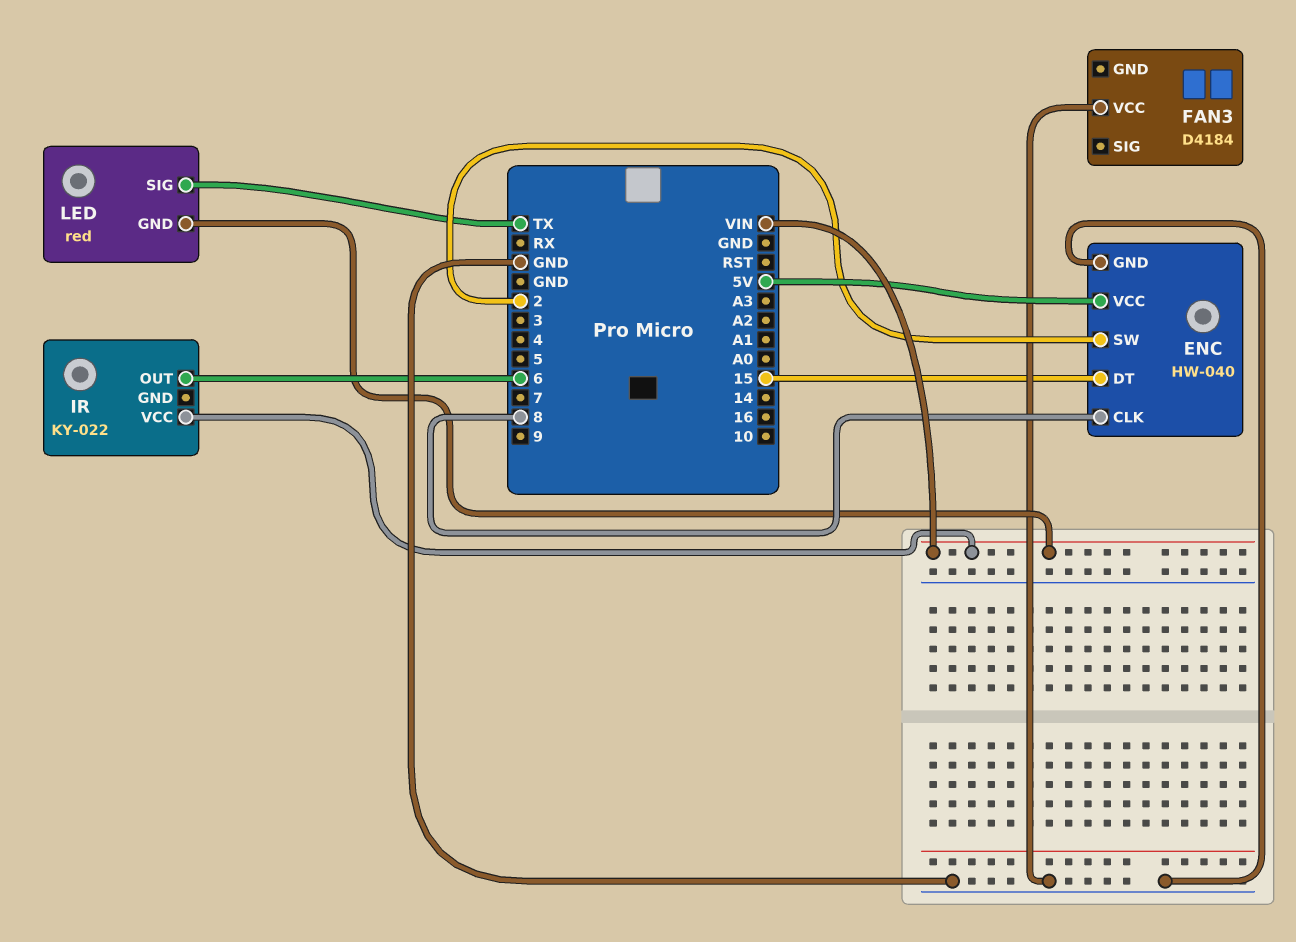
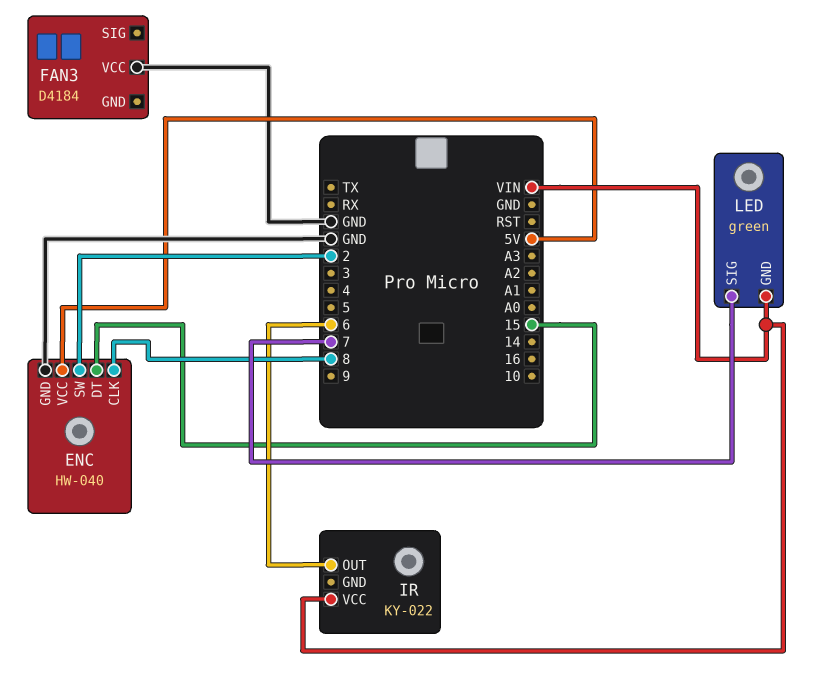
LED: red -> green
LED pin SIG: TX -> 7

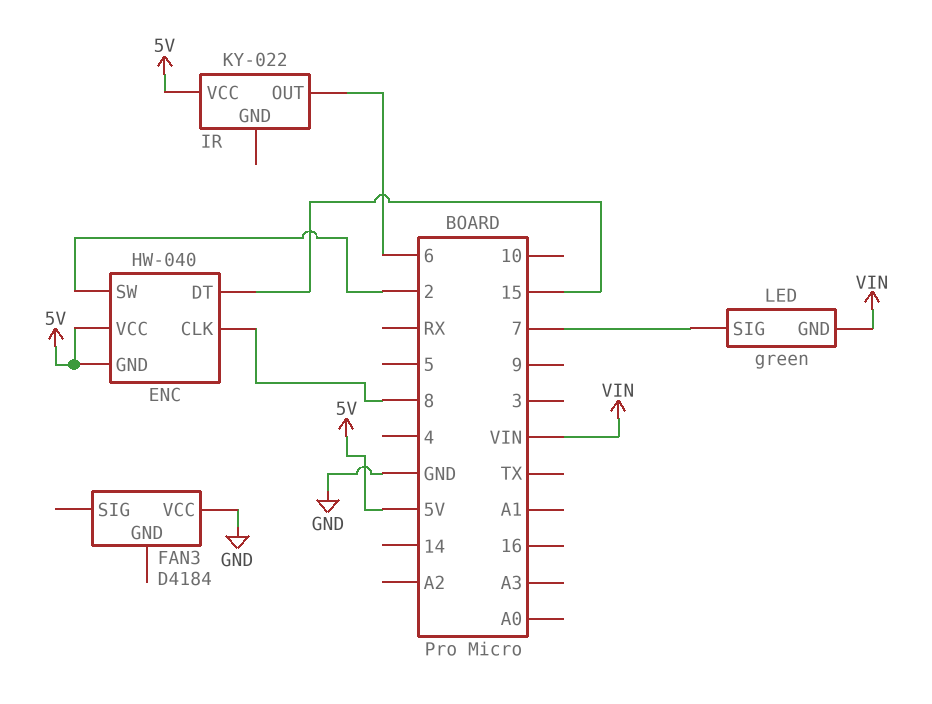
ENC pin GND: GND -> 5V
IR pin VCC: VIN -> 5V

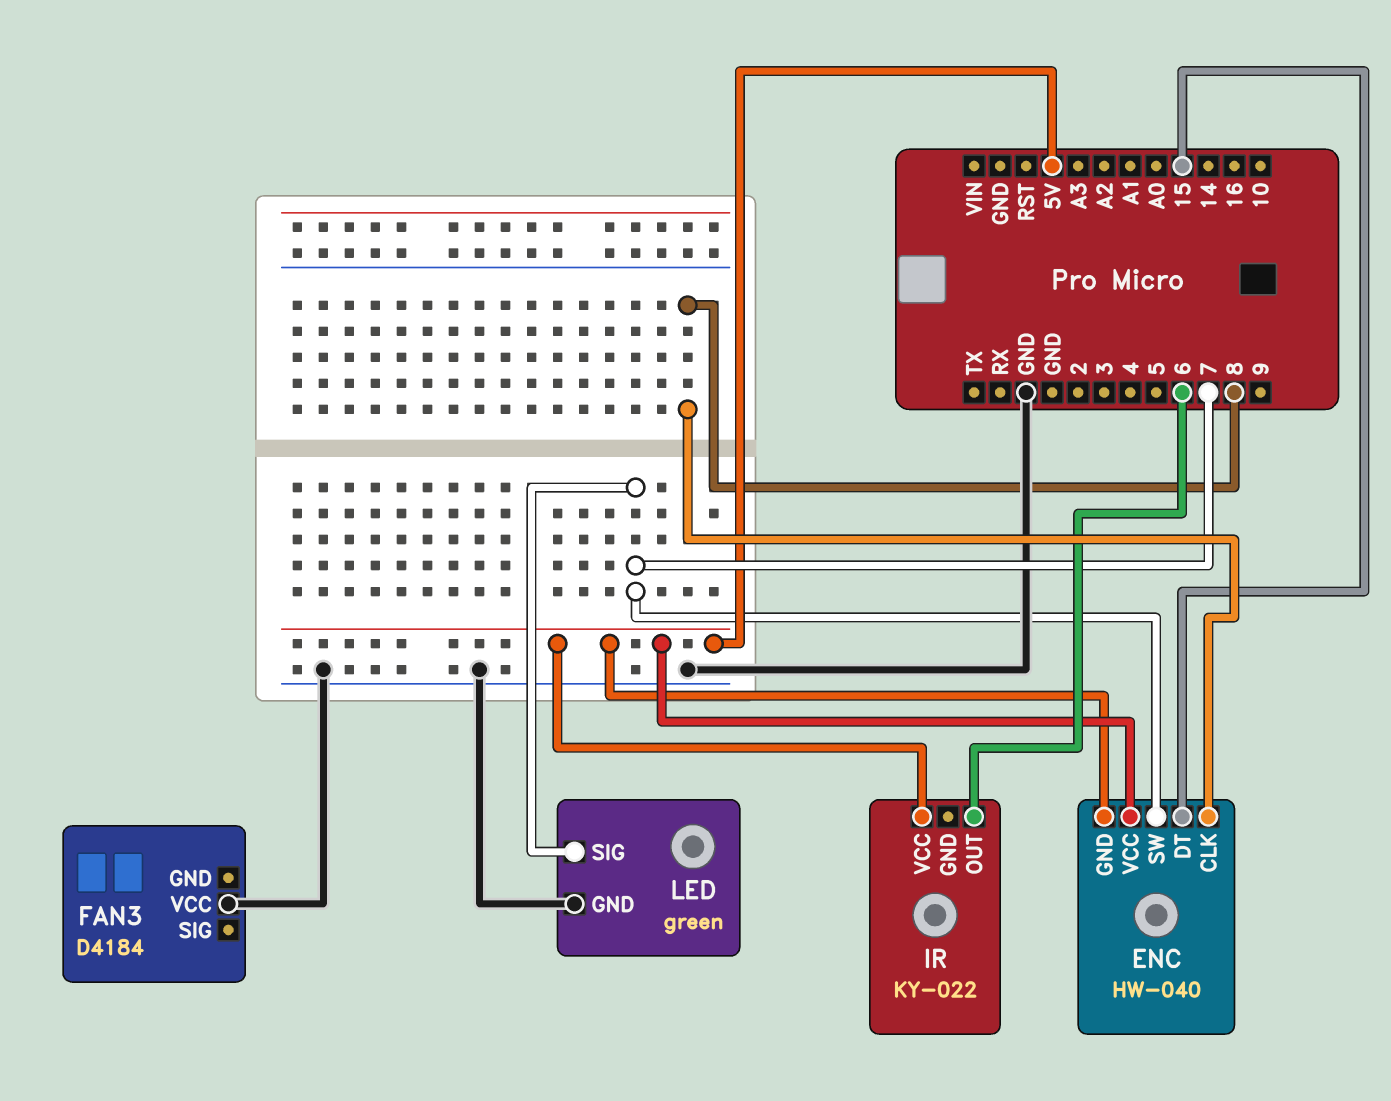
ENC pin SW: 2 -> 7
LED pin GND: VIN -> GND

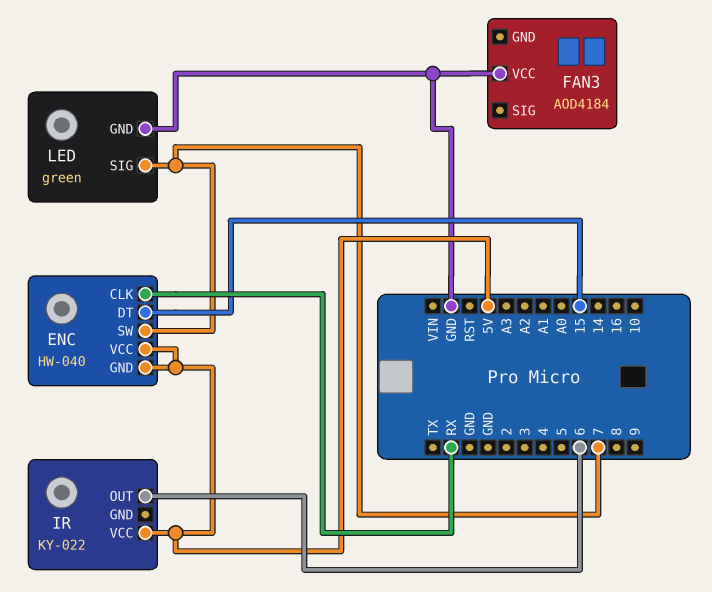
ENC pin CLK: 8 -> RX
FAN3: D4184 -> AOD4184

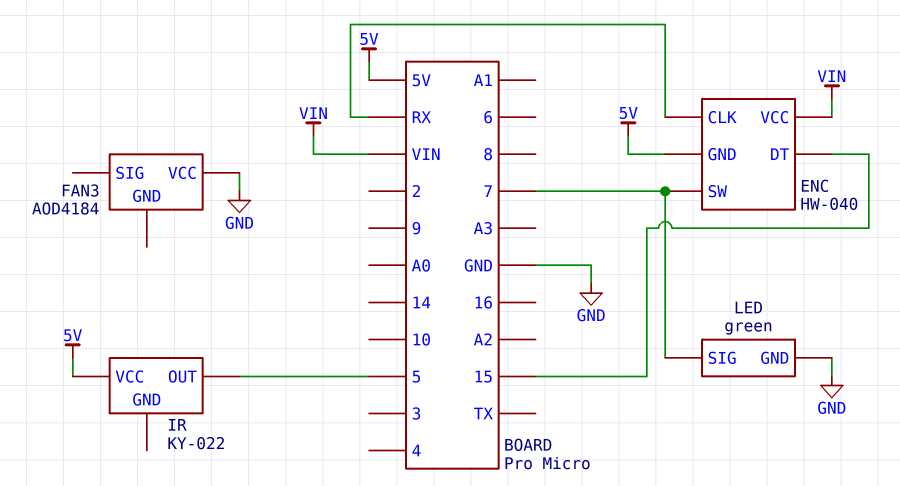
ENC pin VCC: 5V -> VIN
IR pin OUT: 6 -> 5

